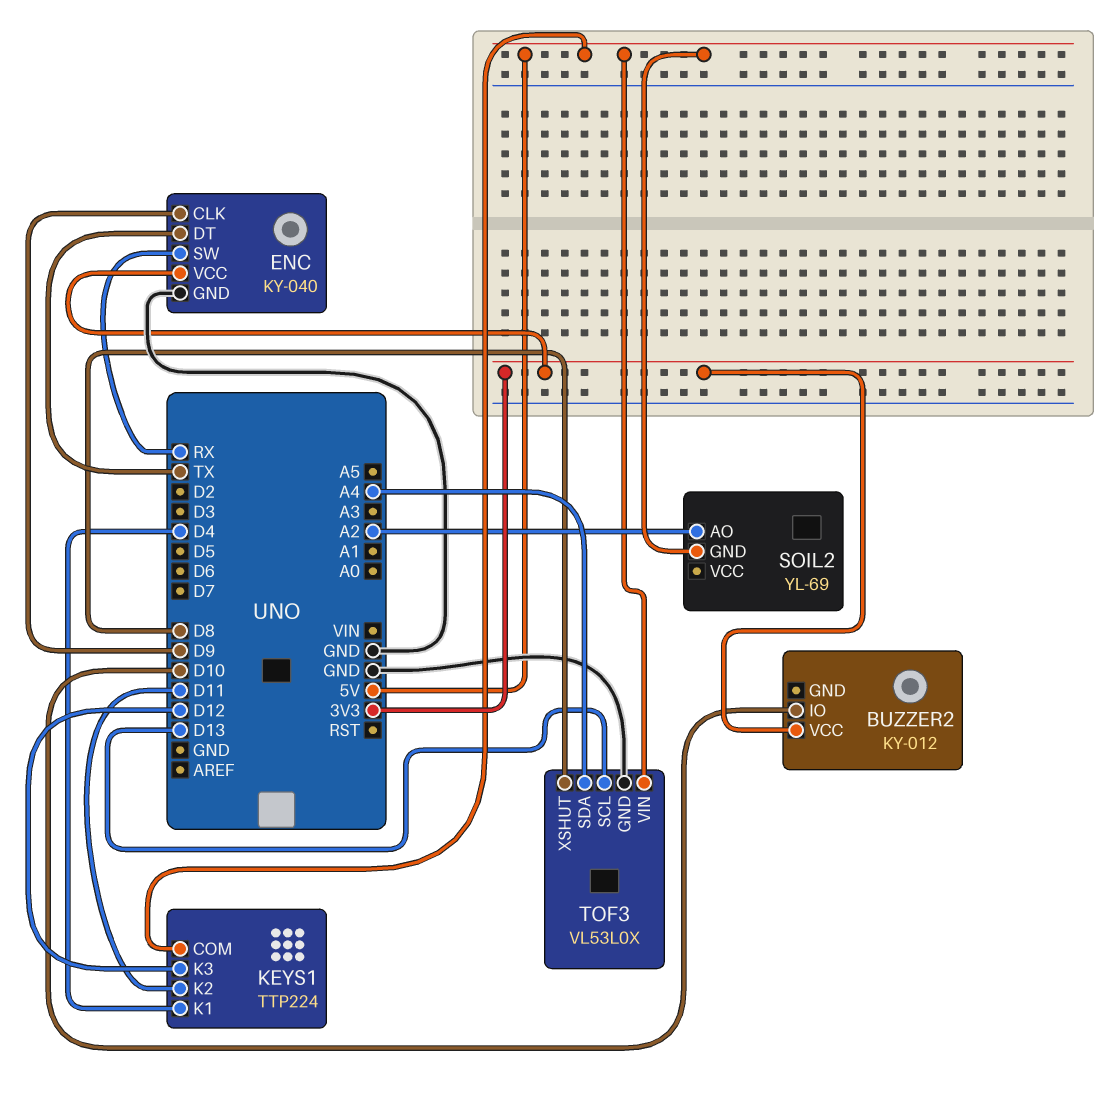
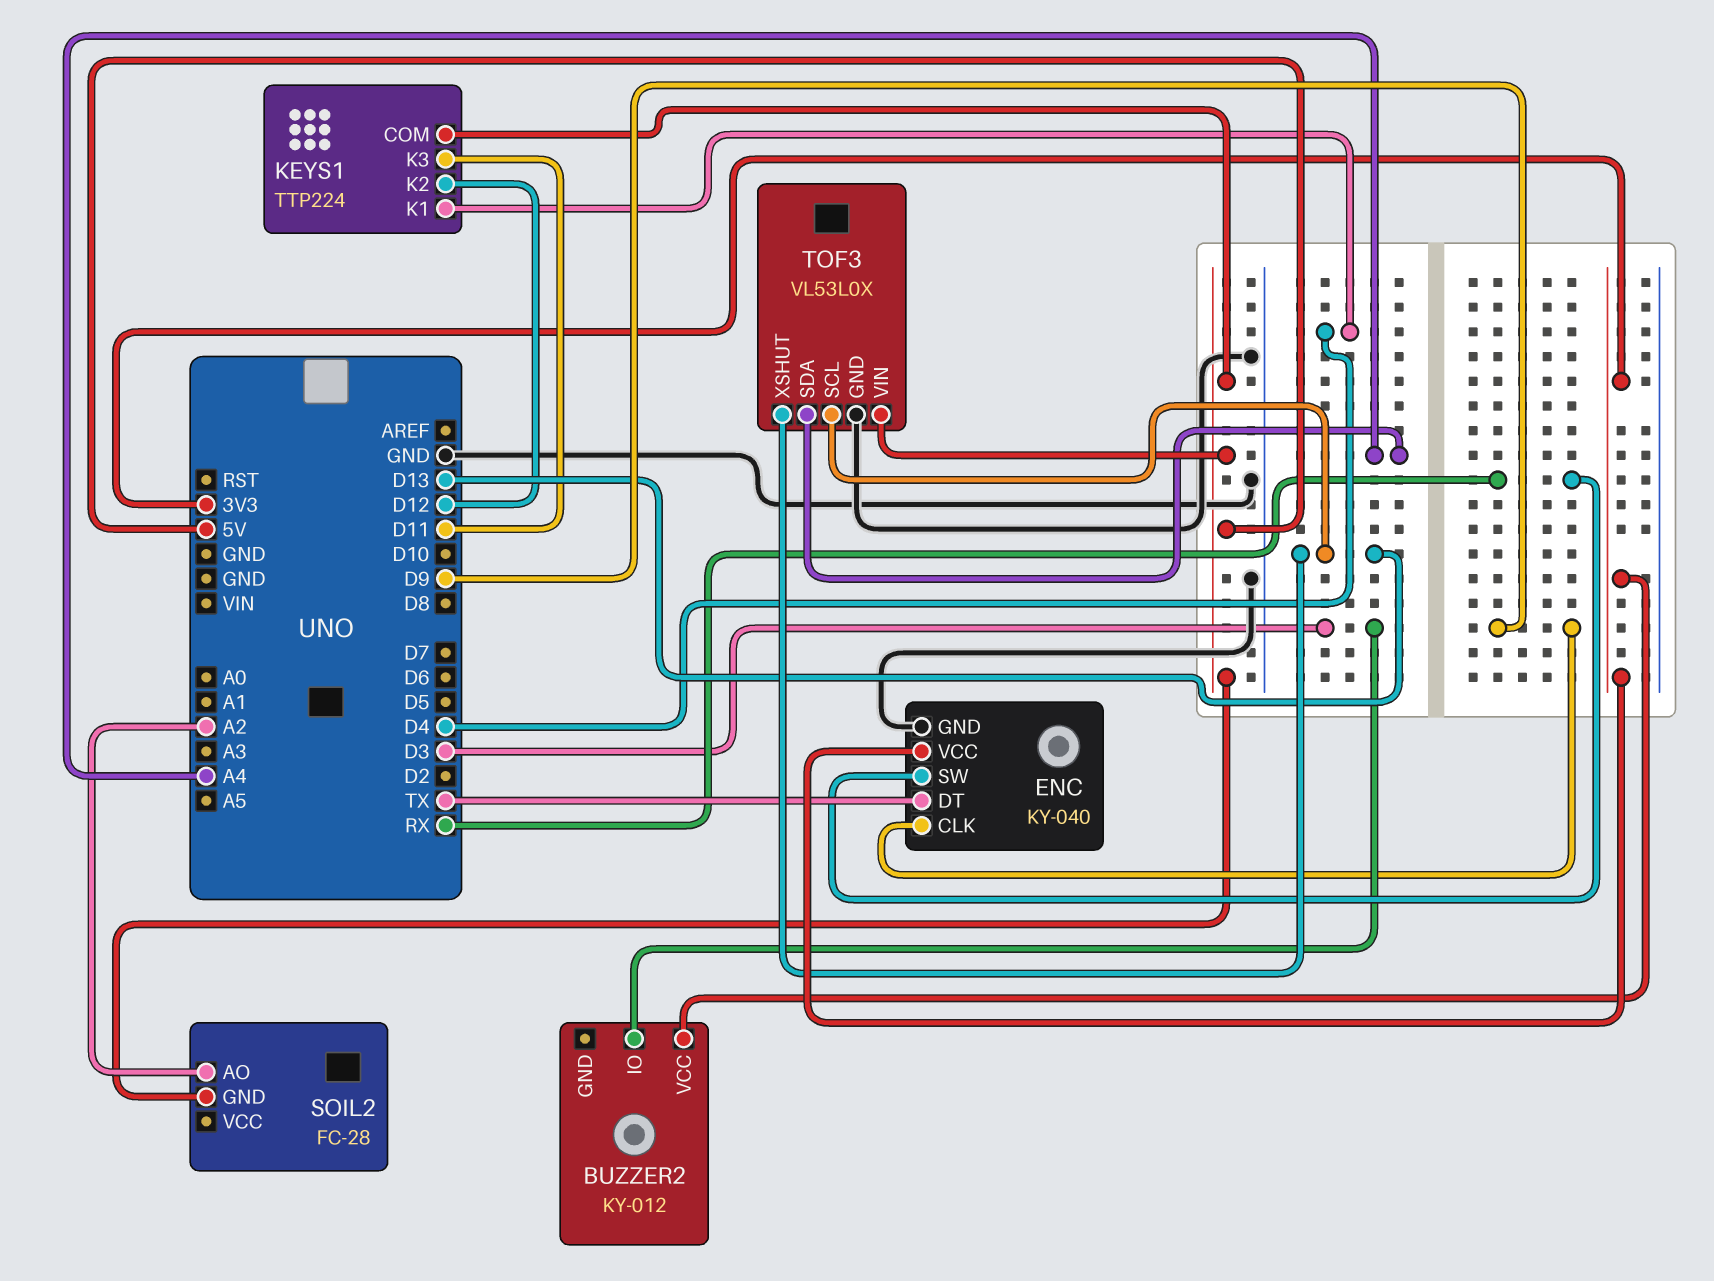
BUZZER2 pin IO: D10 -> D3
KEYS1 pin K2: D11 -> D12
KEYS1 pin K3: D12 -> D11
SOIL2: YL-69 -> FC-28
TOF3 pin XSHUT: D8 -> D13

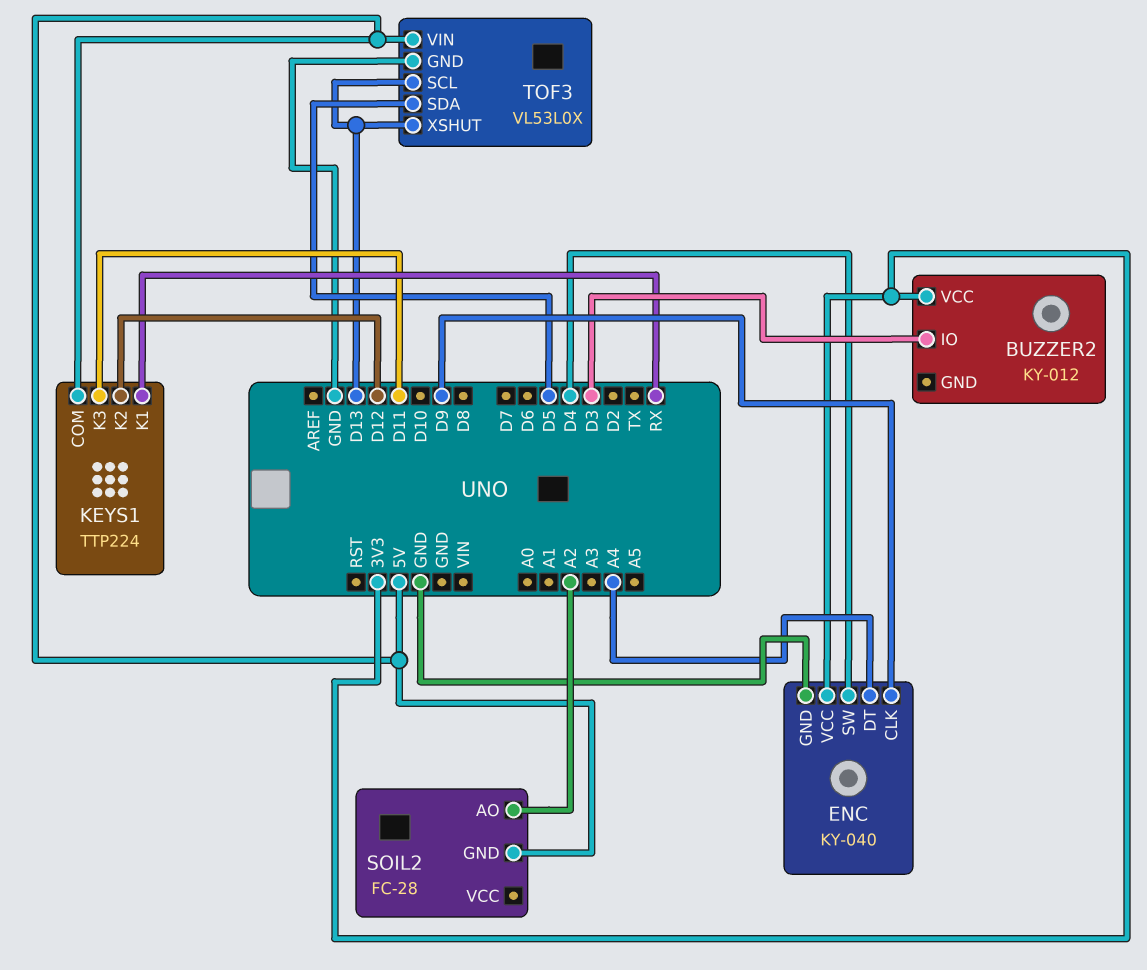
ENC pin DT: TX -> A4
ENC pin SW: RX -> D4
KEYS1 pin K1: D4 -> RX
TOF3 pin SDA: A4 -> D5

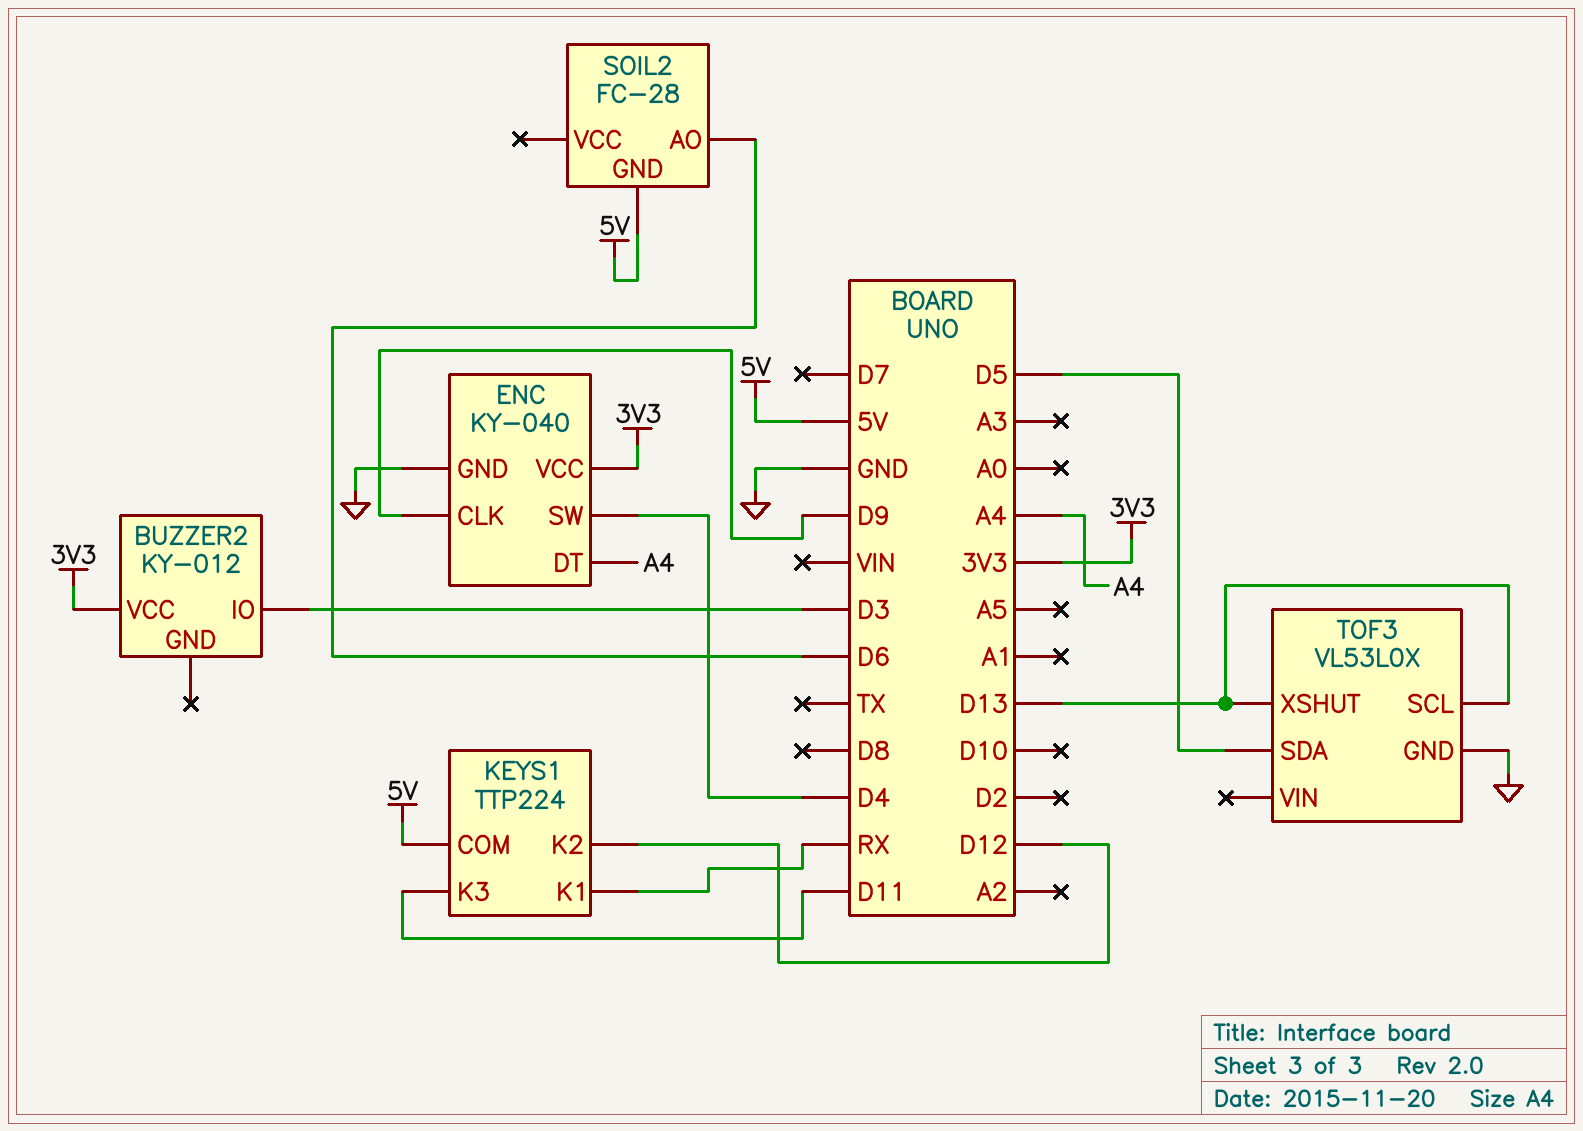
SOIL2 pin AO: A2 -> D6
TOF3 pin VIN: 5V -> none

